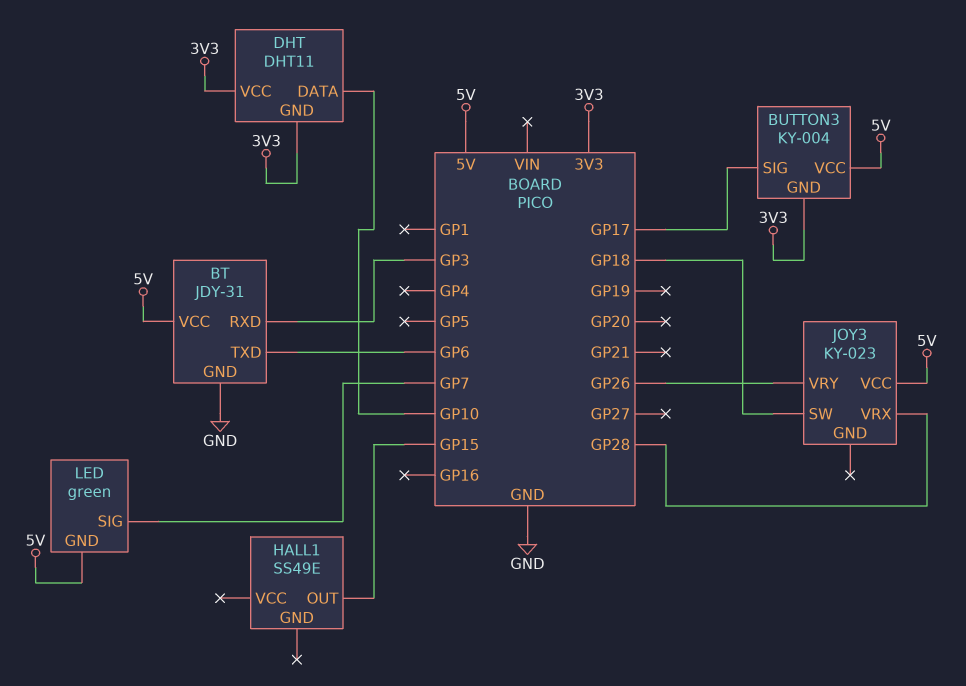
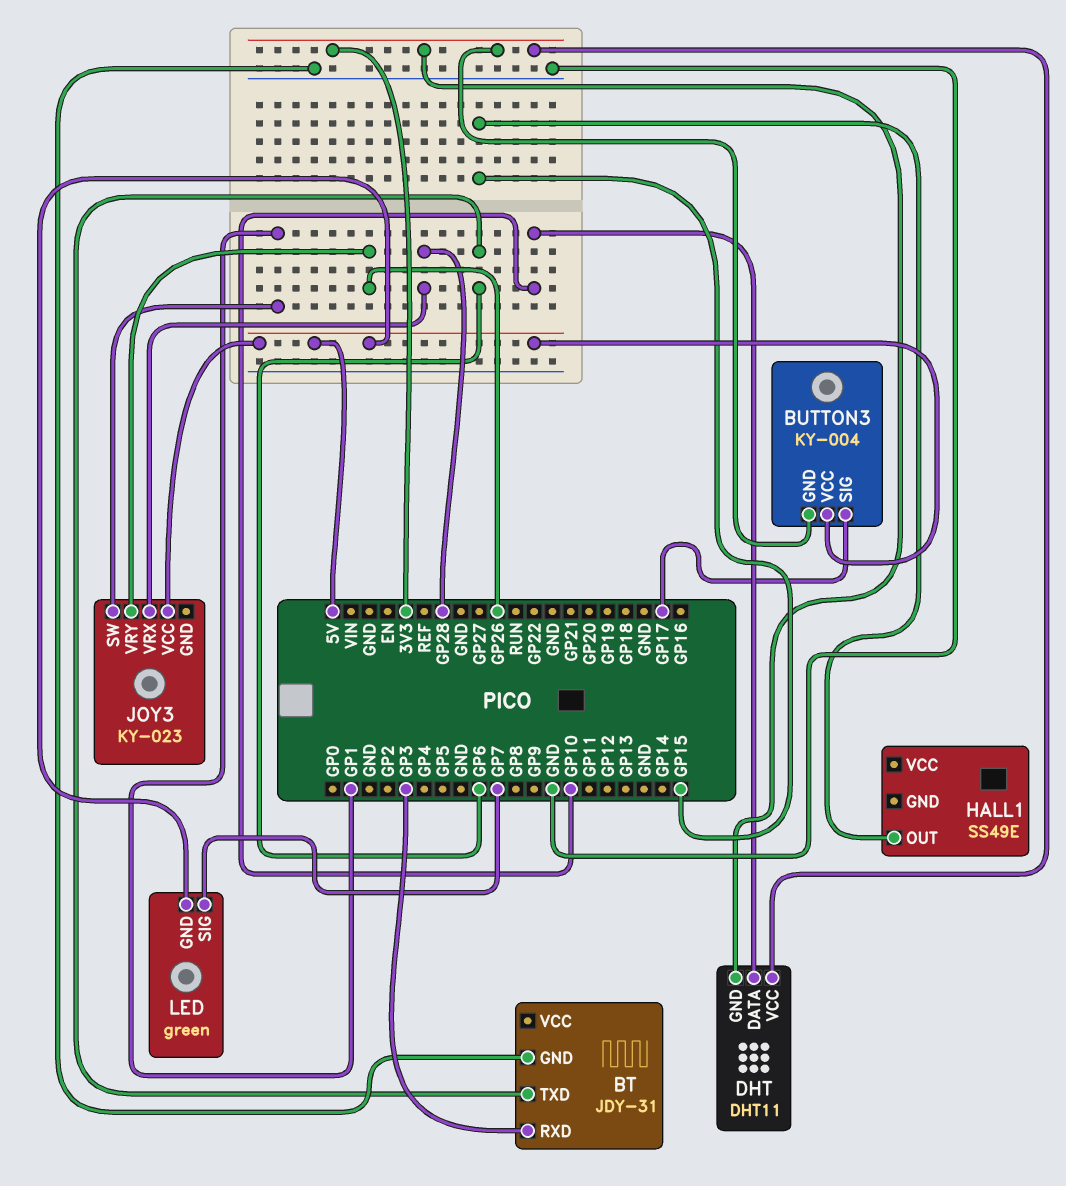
BT pin VCC: 5V -> none
JOY3 pin SW: GP18 -> GP1

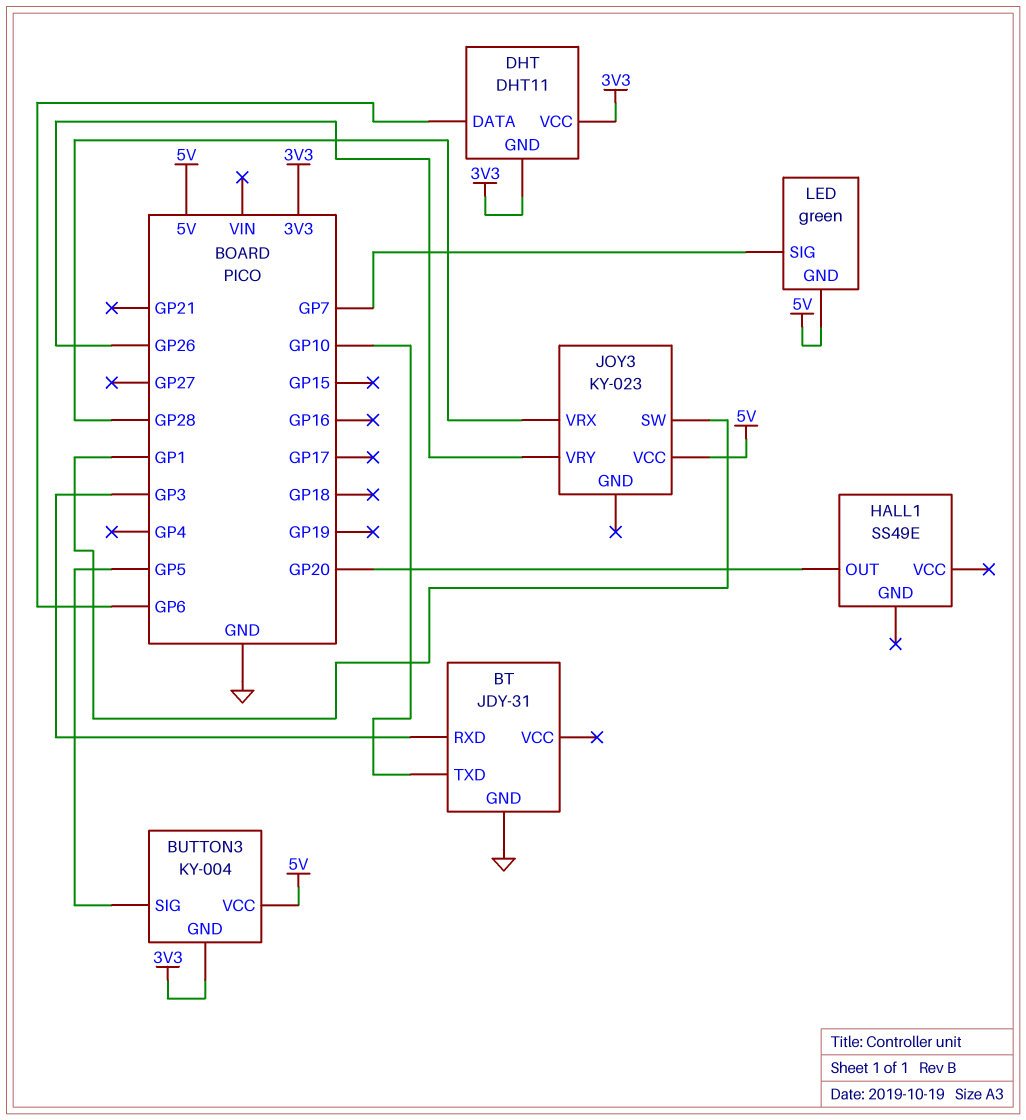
BT pin TXD: GP6 -> GP10
BUTTON3 pin SIG: GP17 -> GP5
DHT pin DATA: GP10 -> GP6
HALL1 pin OUT: GP15 -> GP20

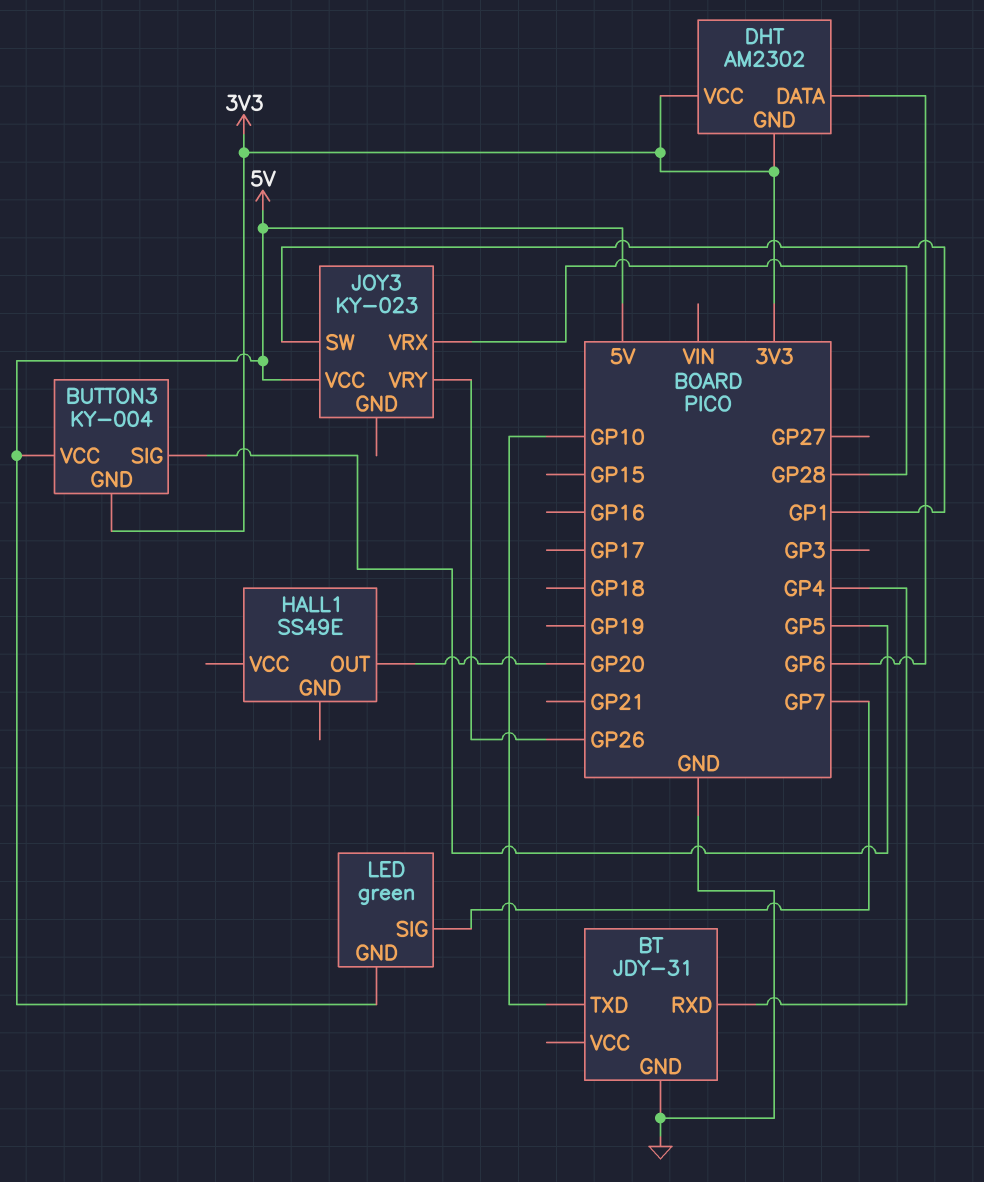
BT pin RXD: GP3 -> GP4
DHT: DHT11 -> AM2302

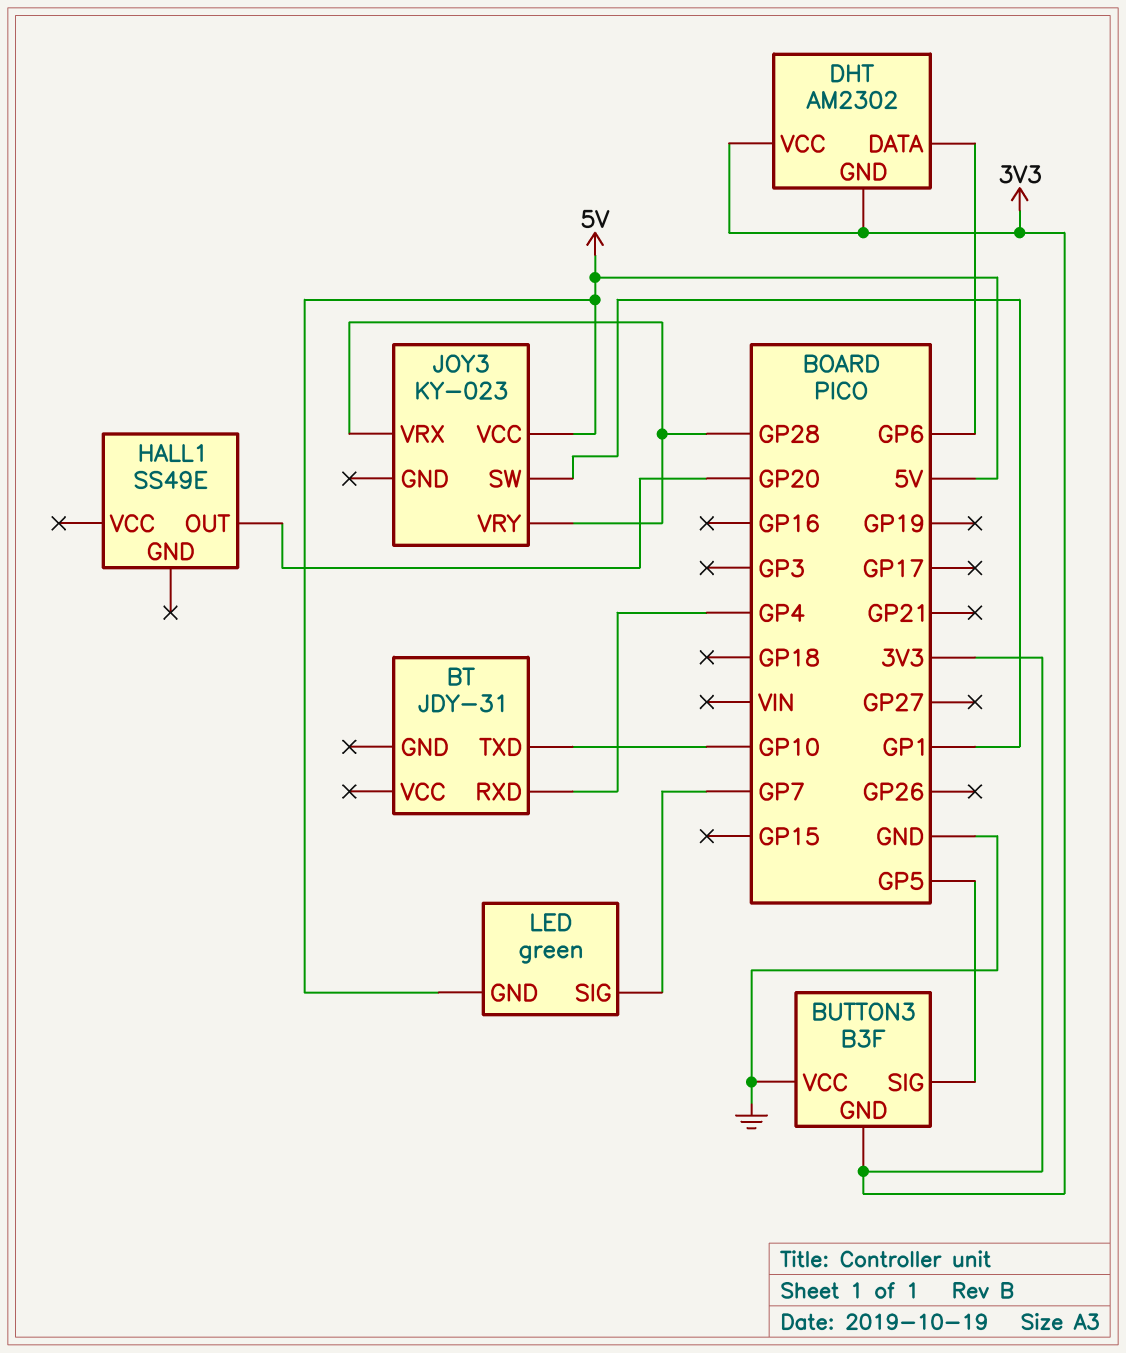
BT pin GND: GND -> none
BUTTON3: KY-004 -> B3F
BUTTON3 pin VCC: 5V -> GND
JOY3 pin VRY: GP26 -> GP28

